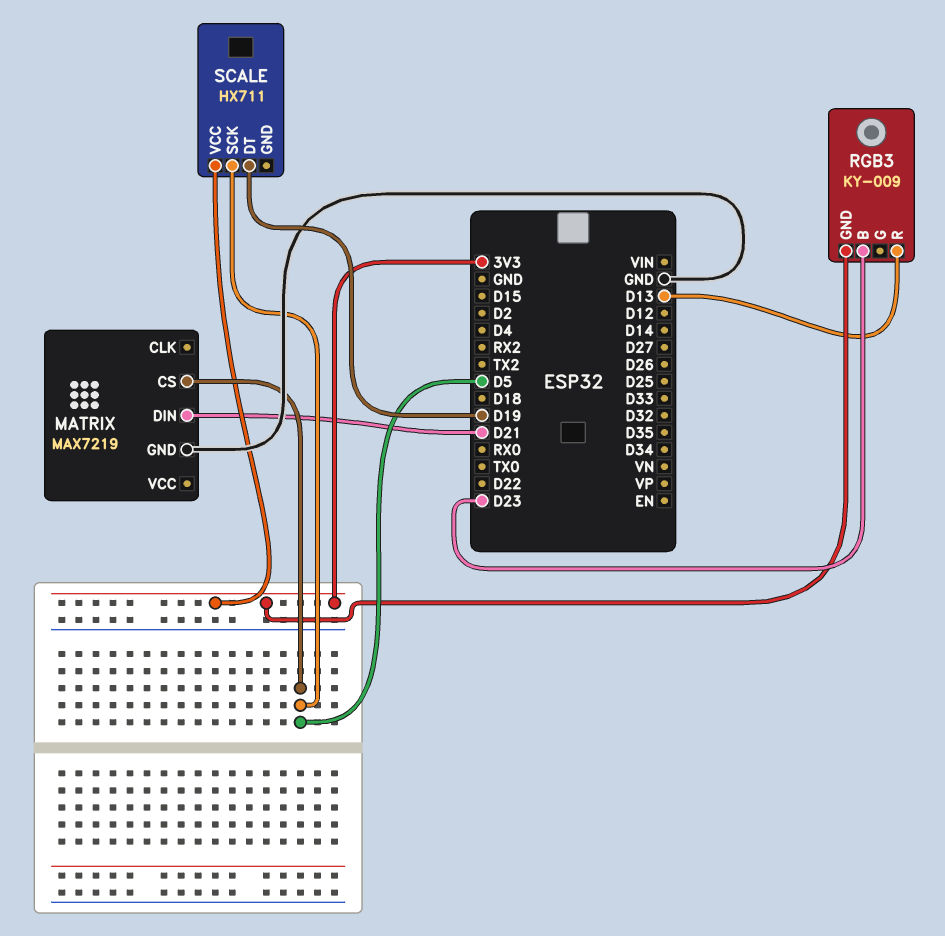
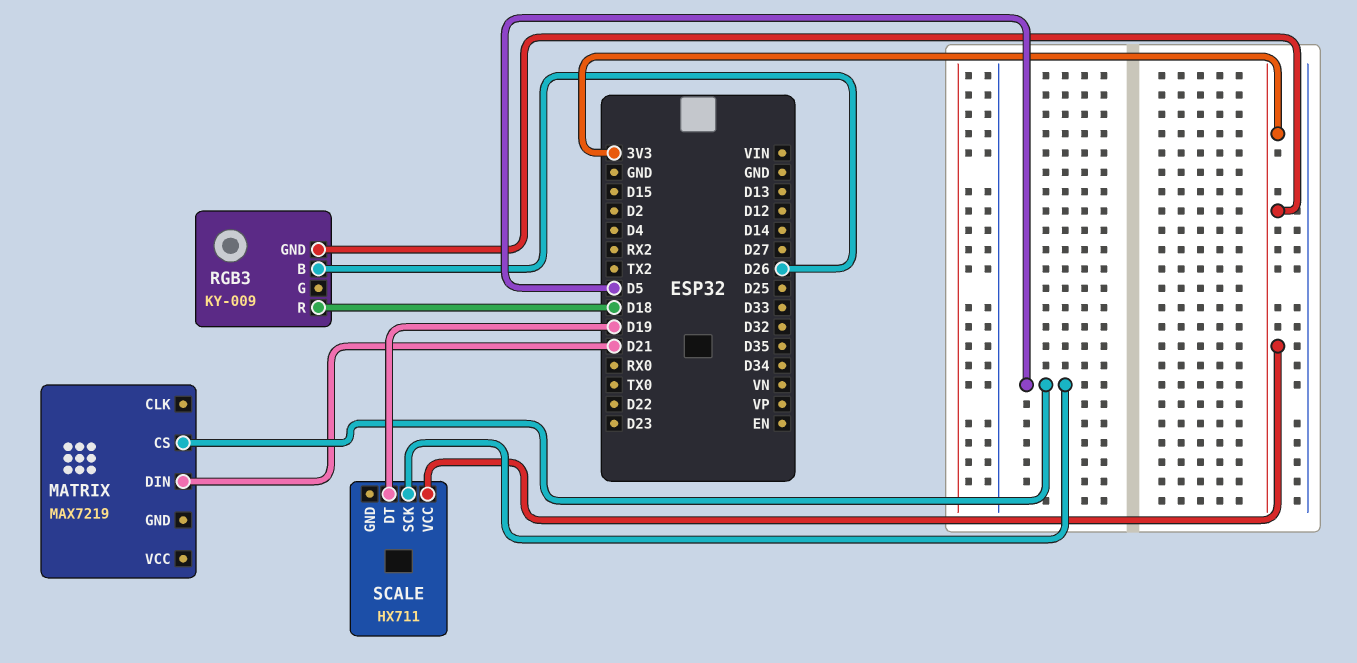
MATRIX pin GND: GND -> none
RGB3 pin B: D23 -> D26
RGB3 pin R: D13 -> D18

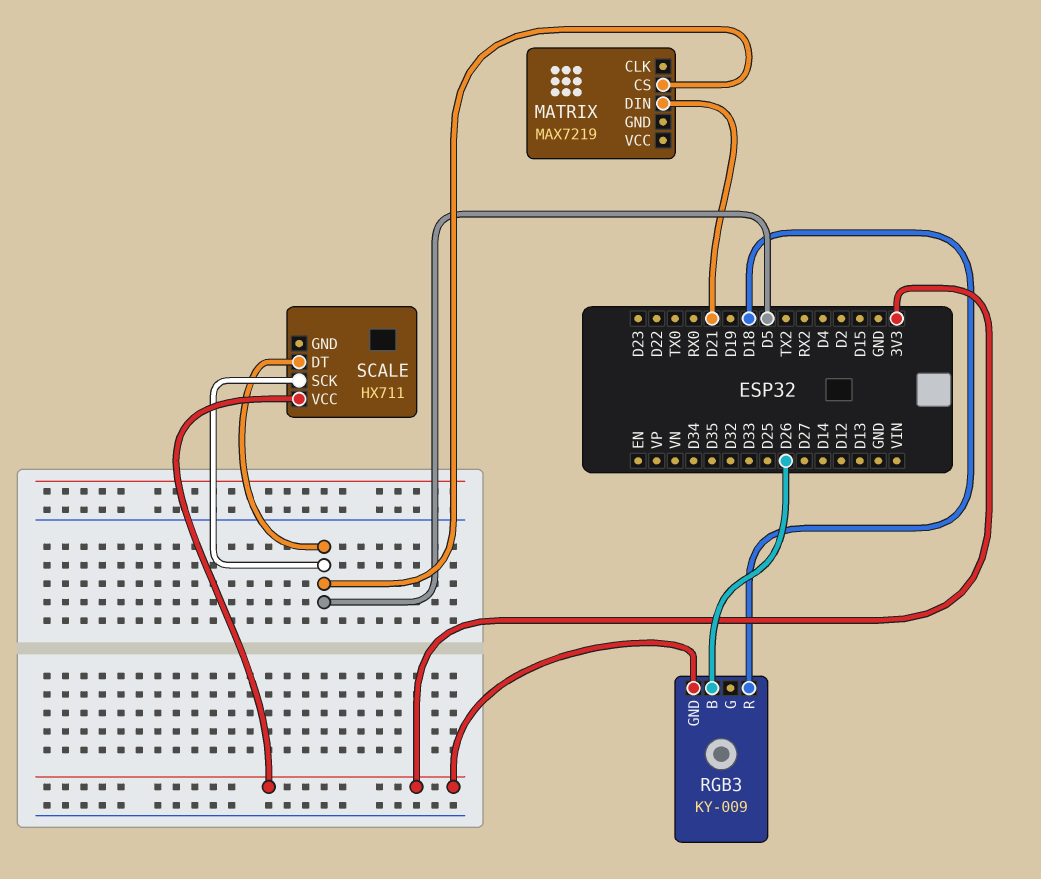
SCALE pin DT: D19 -> D5

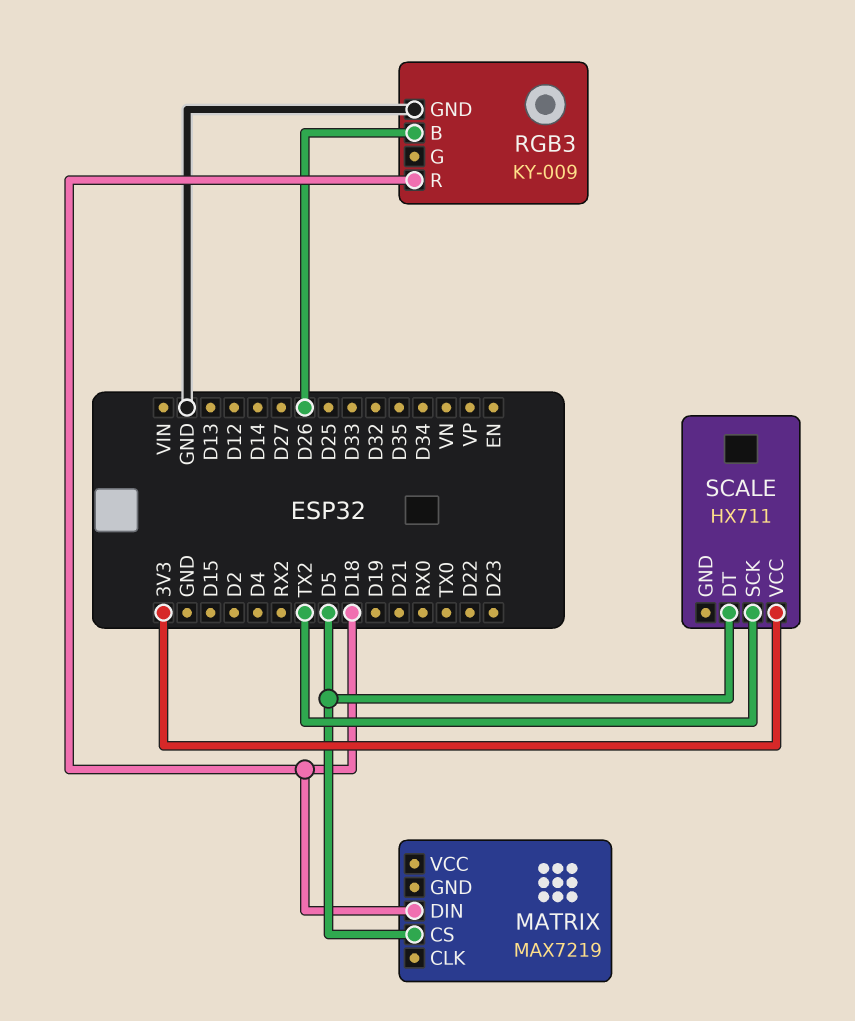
MATRIX pin DIN: D21 -> D18
RGB3 pin GND: 3V3 -> GND
SCALE pin SCK: D5 -> TX2

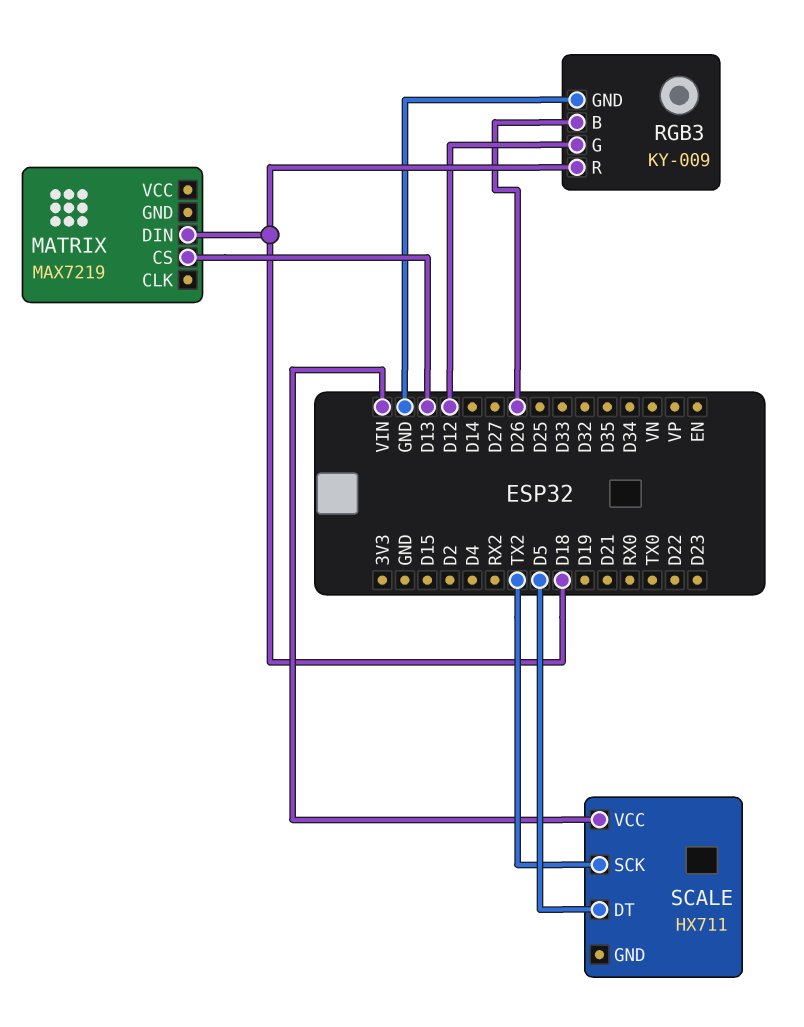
MATRIX pin CS: D5 -> D13
RGB3 pin G: none -> D12
SCALE pin VCC: 3V3 -> VIN

